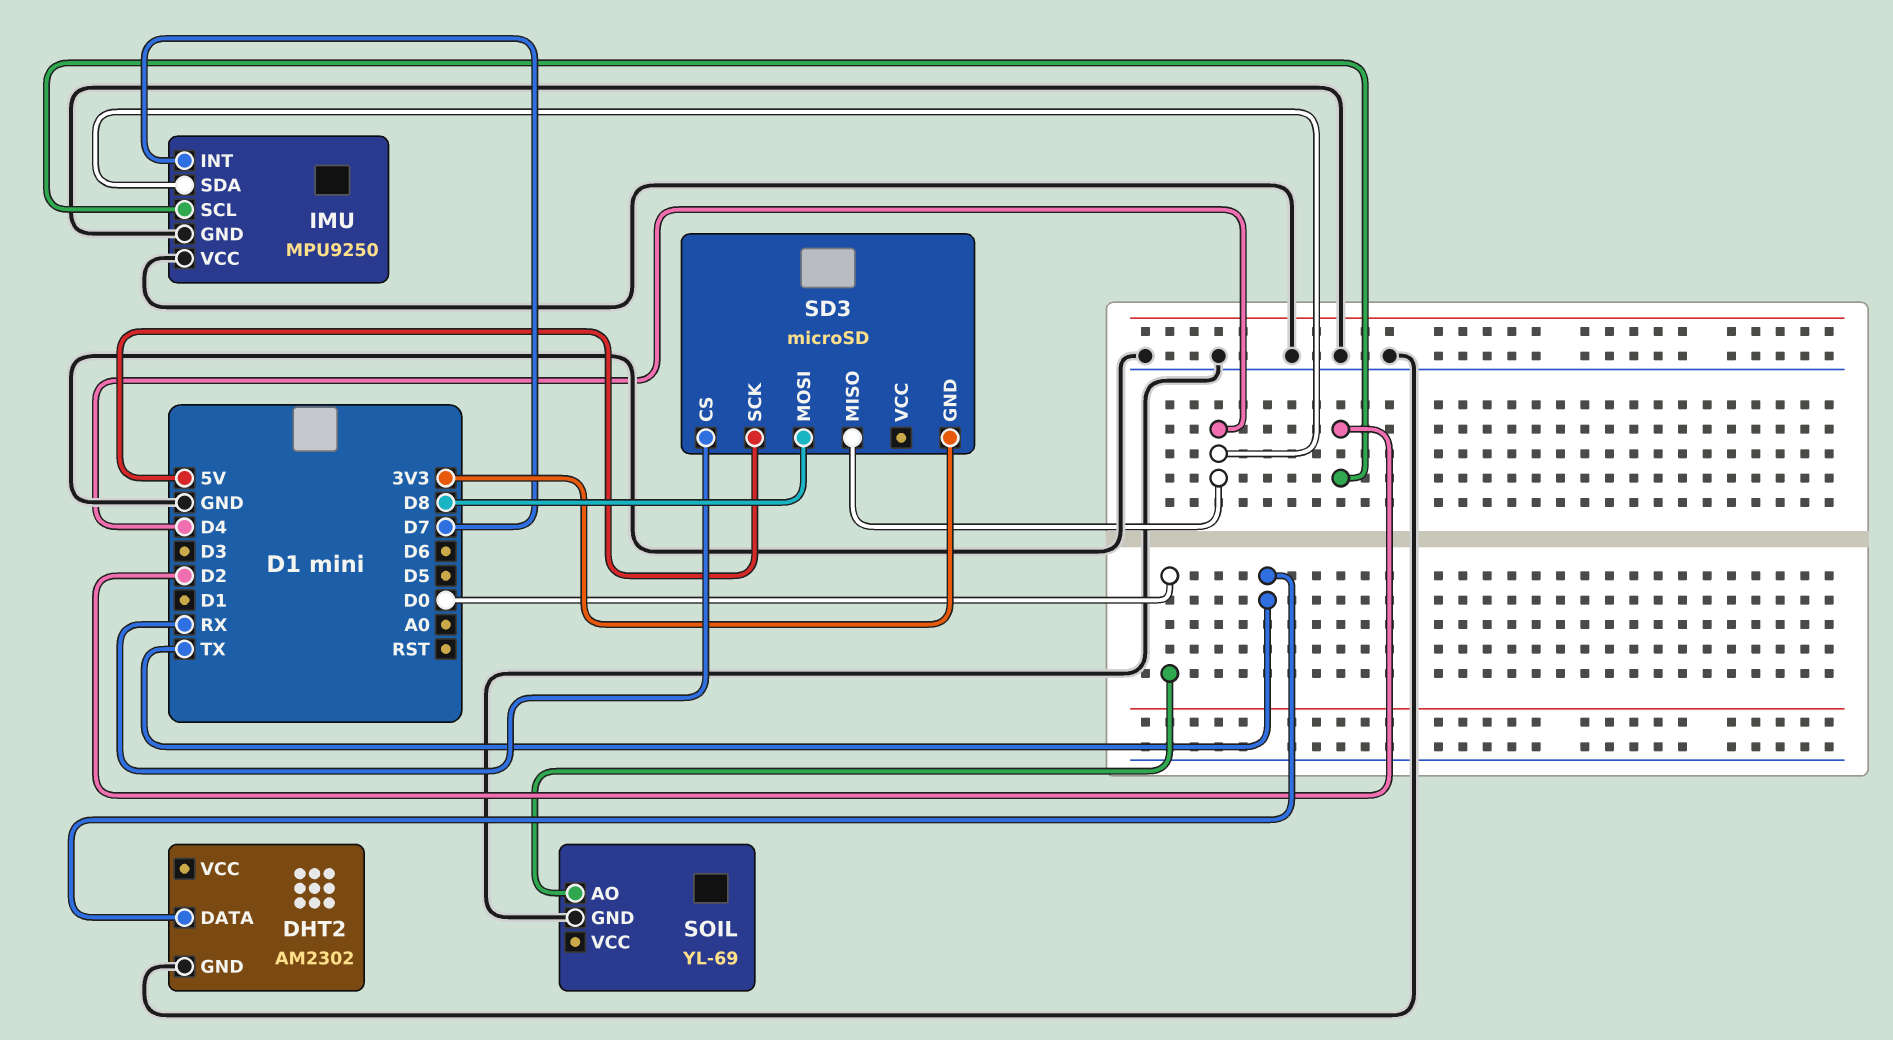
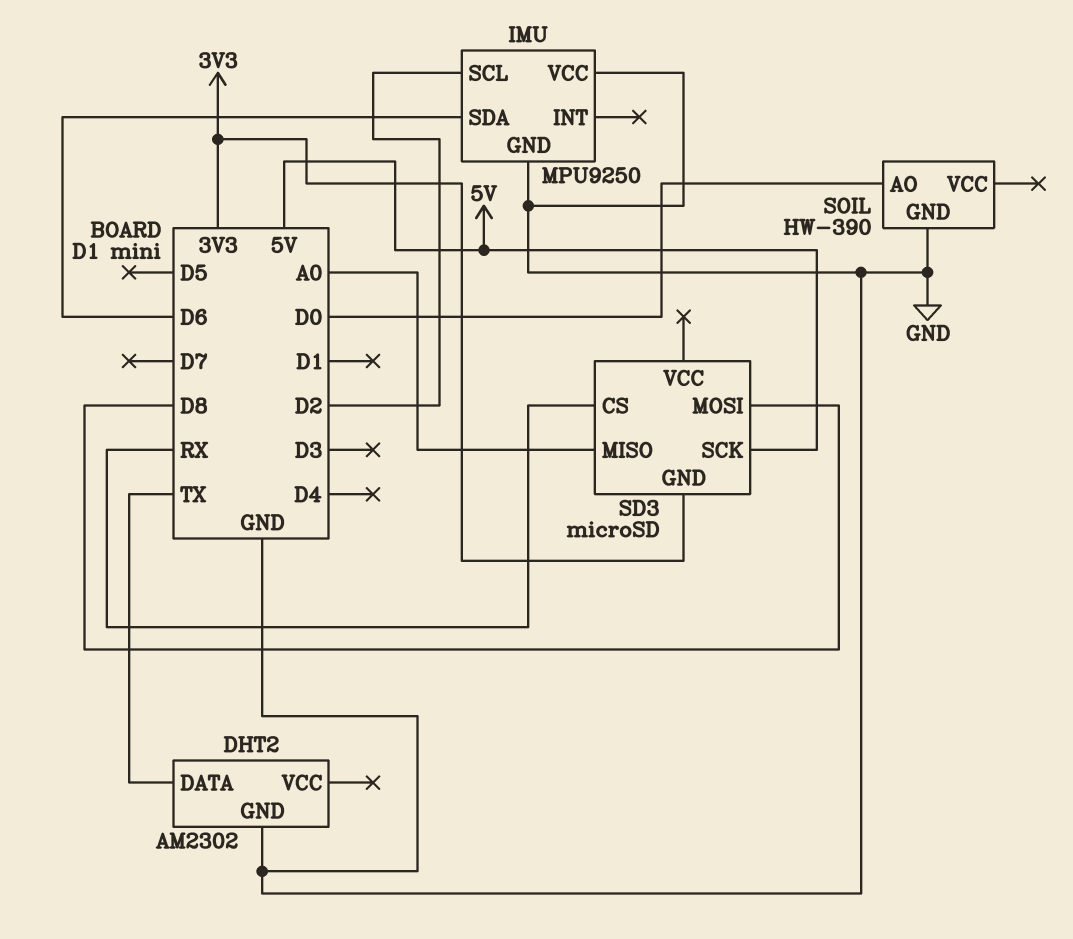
IMU pin INT: D7 -> none
IMU pin SDA: D4 -> D6
SD3 pin MISO: D4 -> A0
SOIL: YL-69 -> HW-390

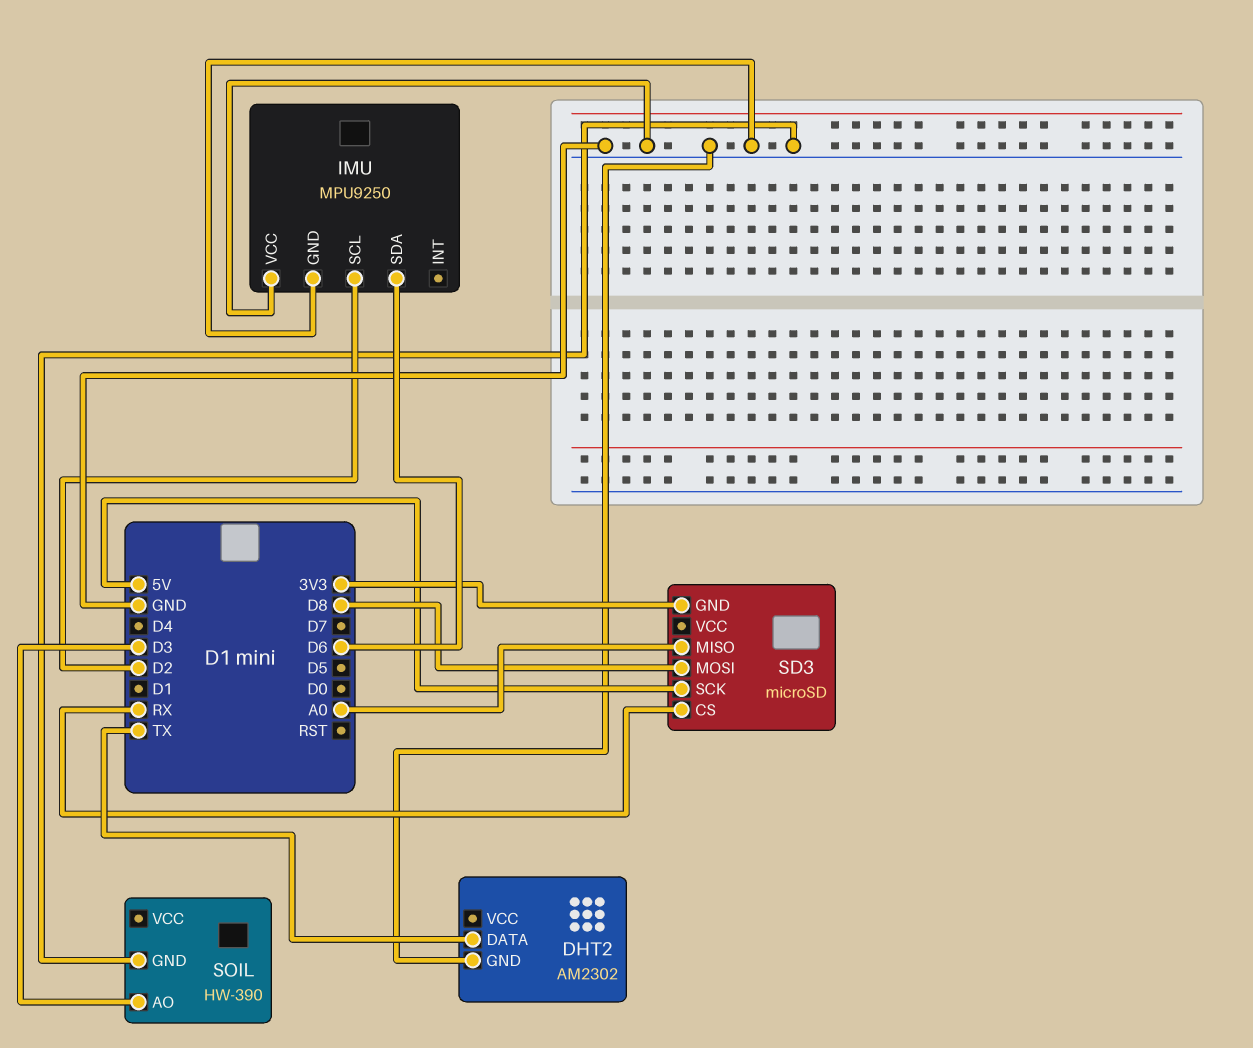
SOIL pin AO: D0 -> D3

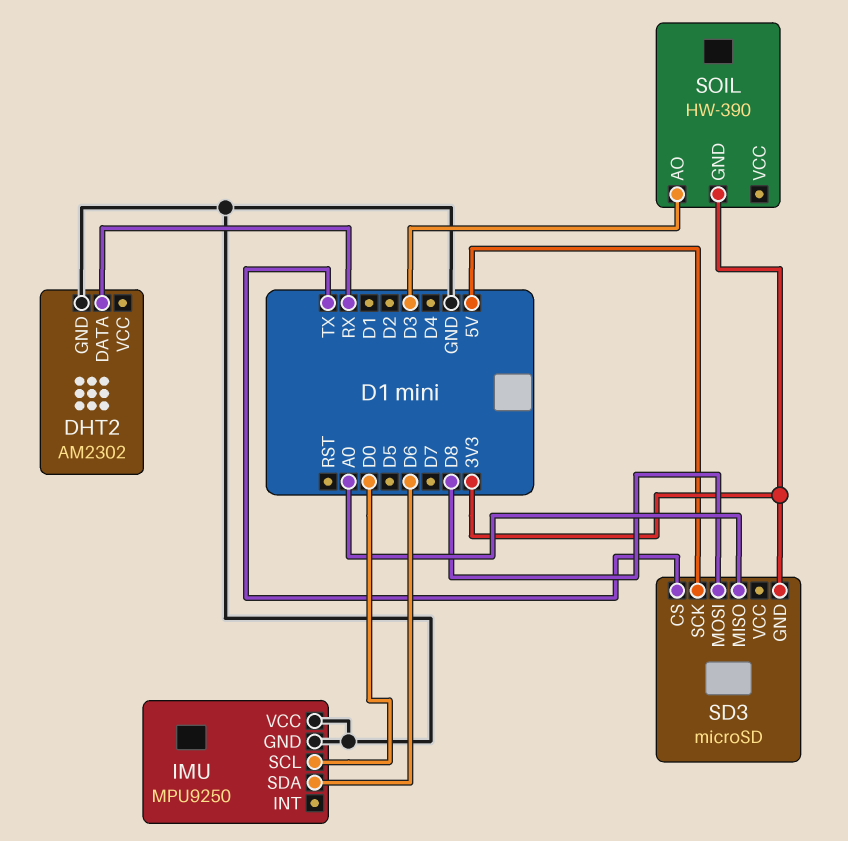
DHT2 pin DATA: TX -> RX
IMU pin SCL: D2 -> D0
SD3 pin CS: RX -> TX
SOIL pin GND: GND -> 3V3

